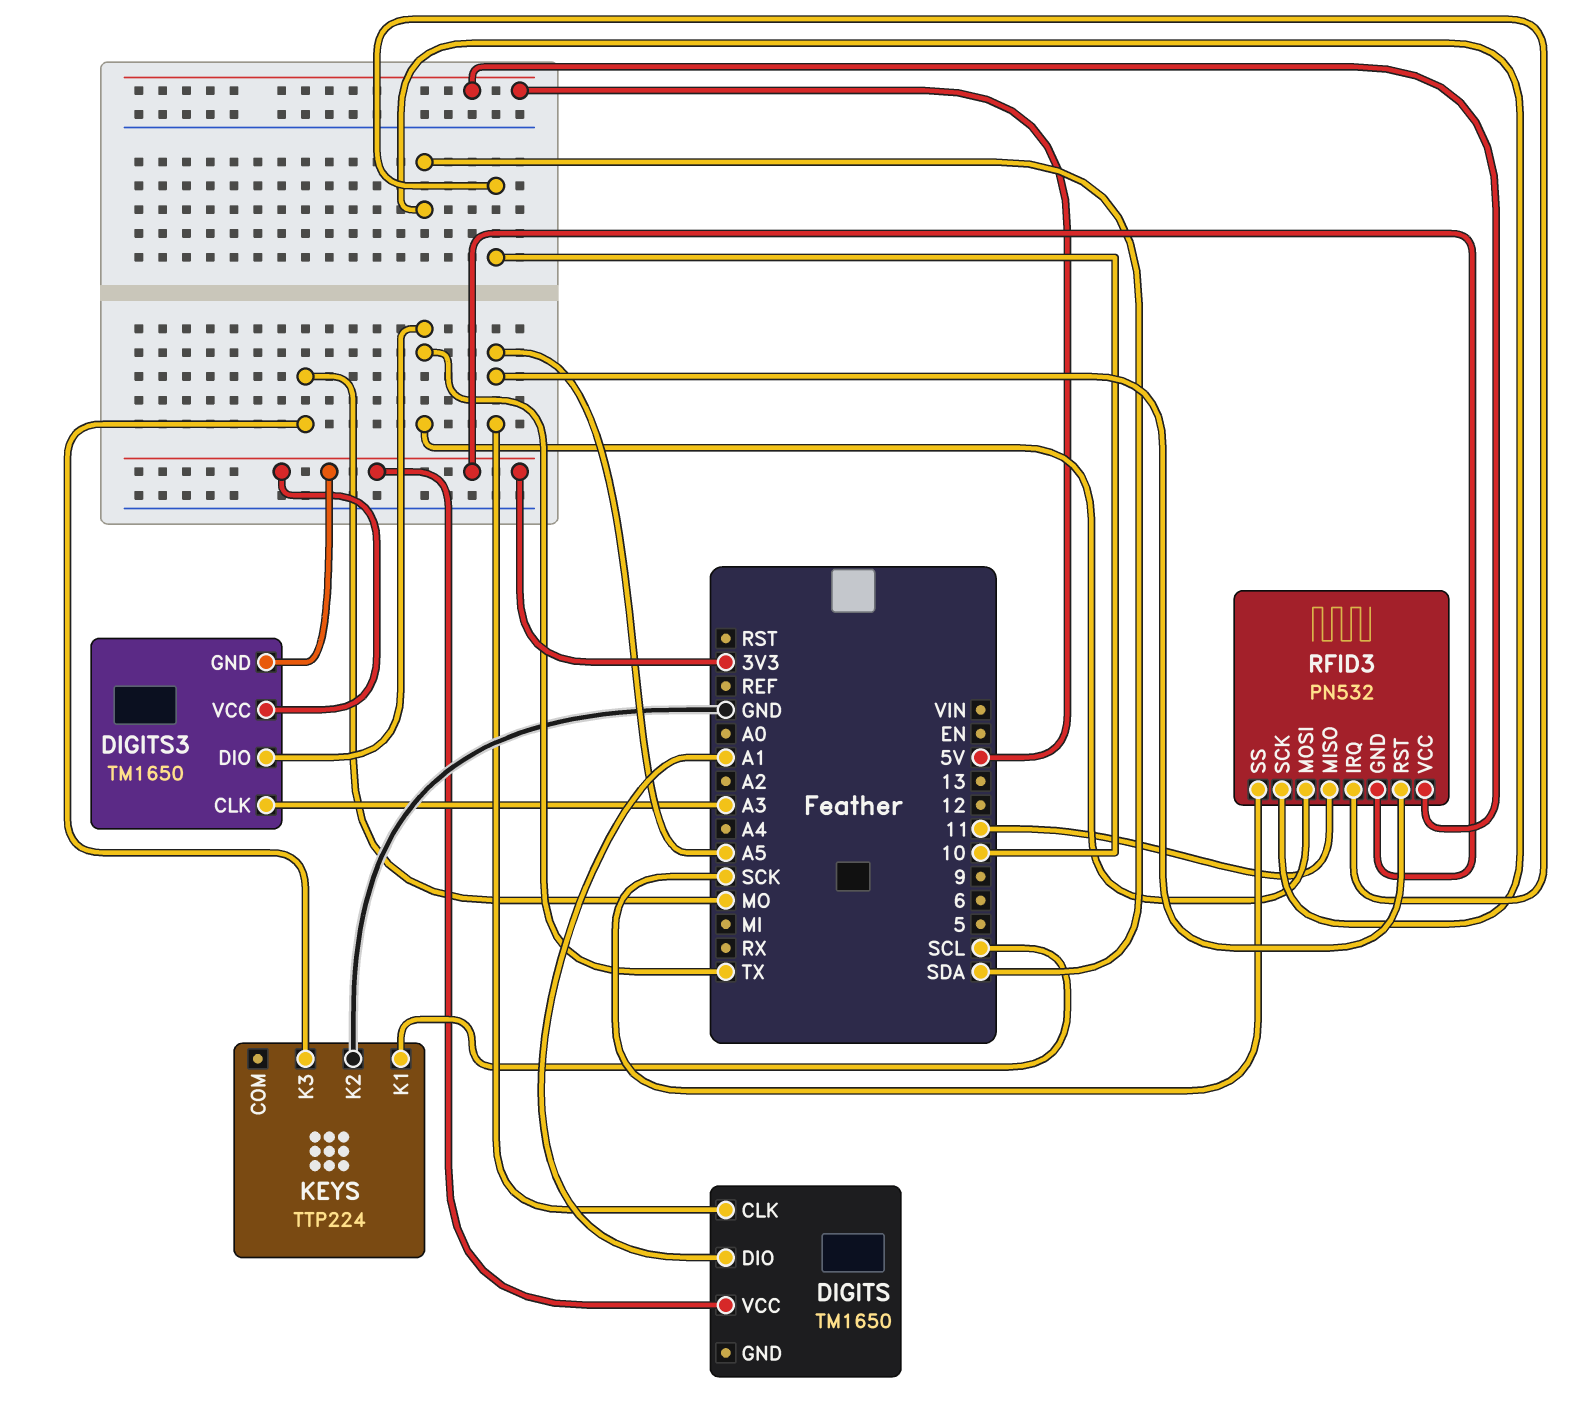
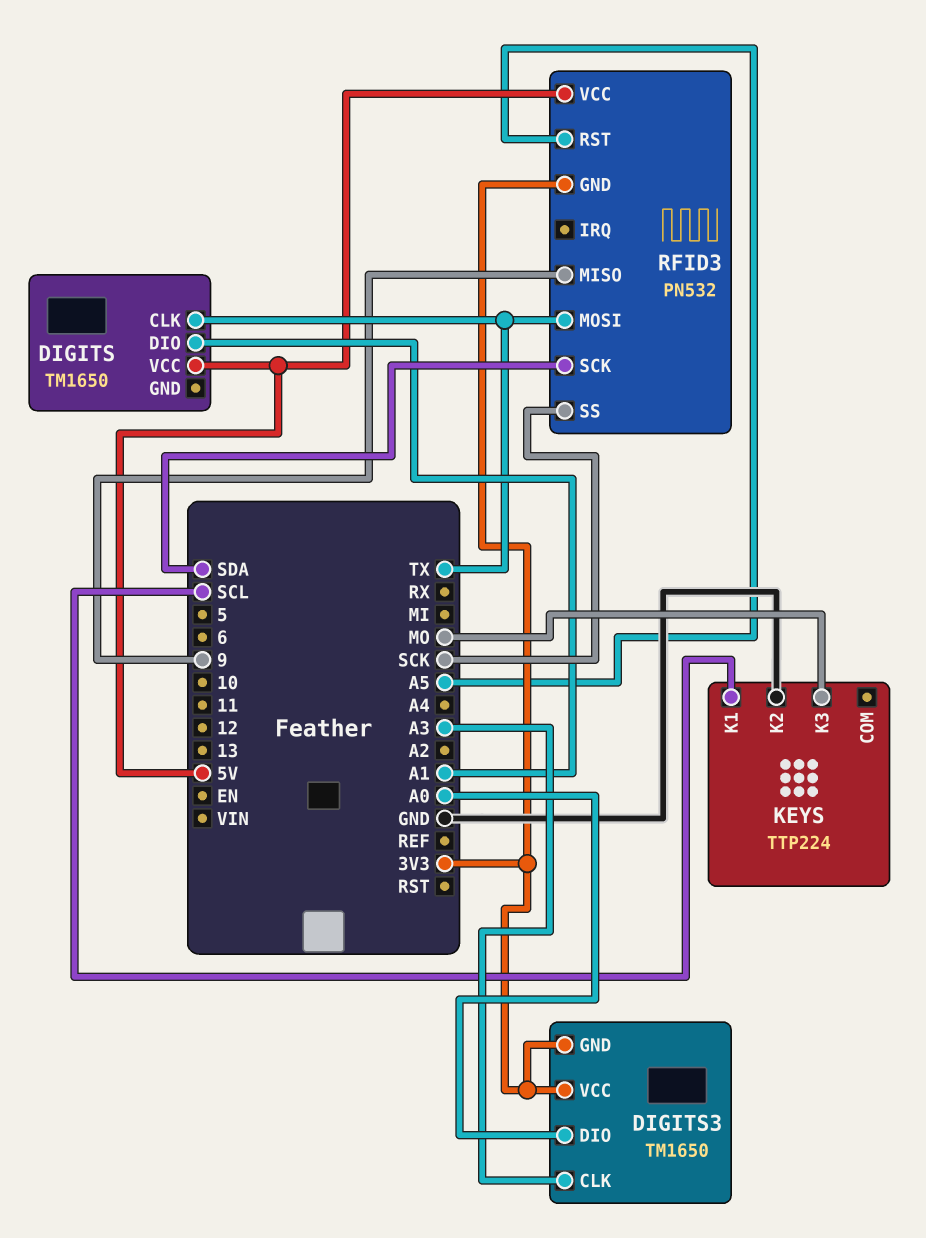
DIGITS pin CLK: A5 -> TX
DIGITS pin VCC: 3V3 -> 5V
DIGITS3 pin DIO: TX -> A0
RFID3 pin IRQ: 10 -> none
RFID3 pin MISO: 11 -> 9

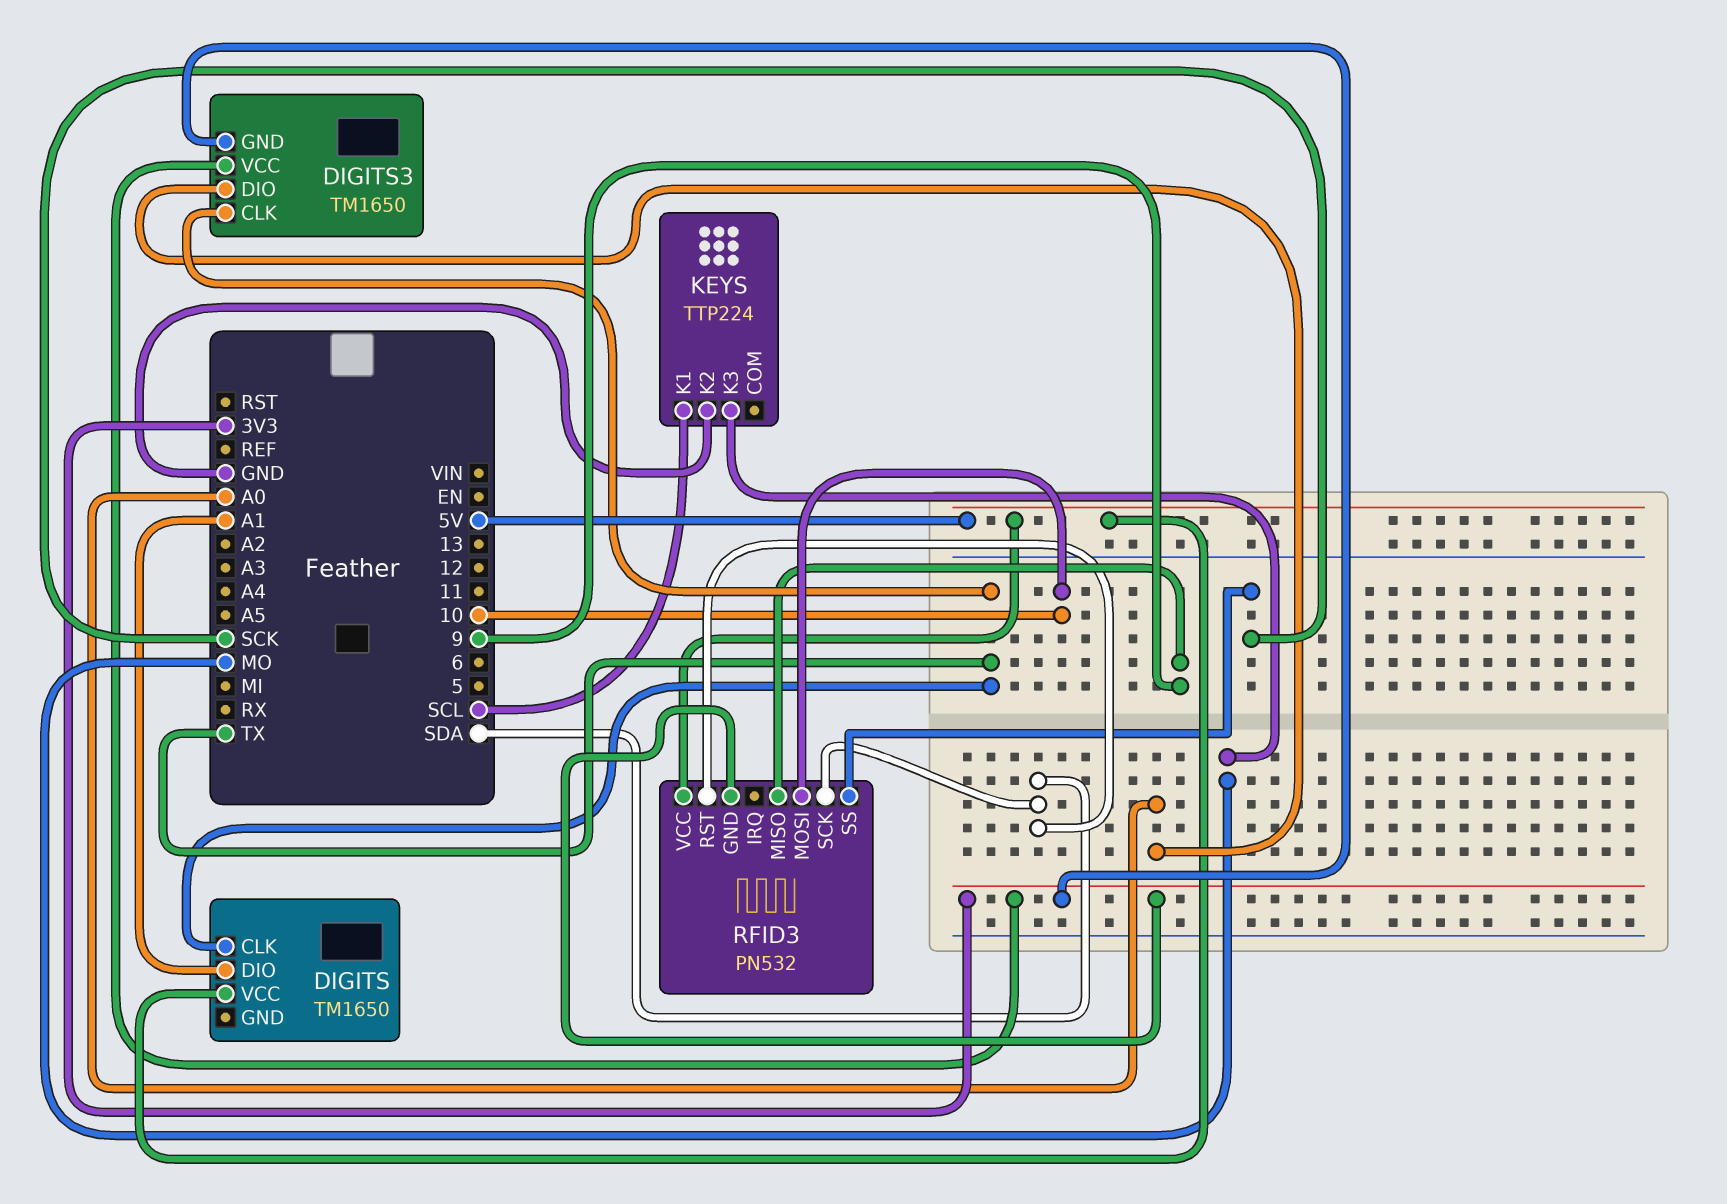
DIGITS3 pin CLK: A3 -> TX
RFID3 pin MOSI: TX -> 10
RFID3 pin RST: A5 -> SDA

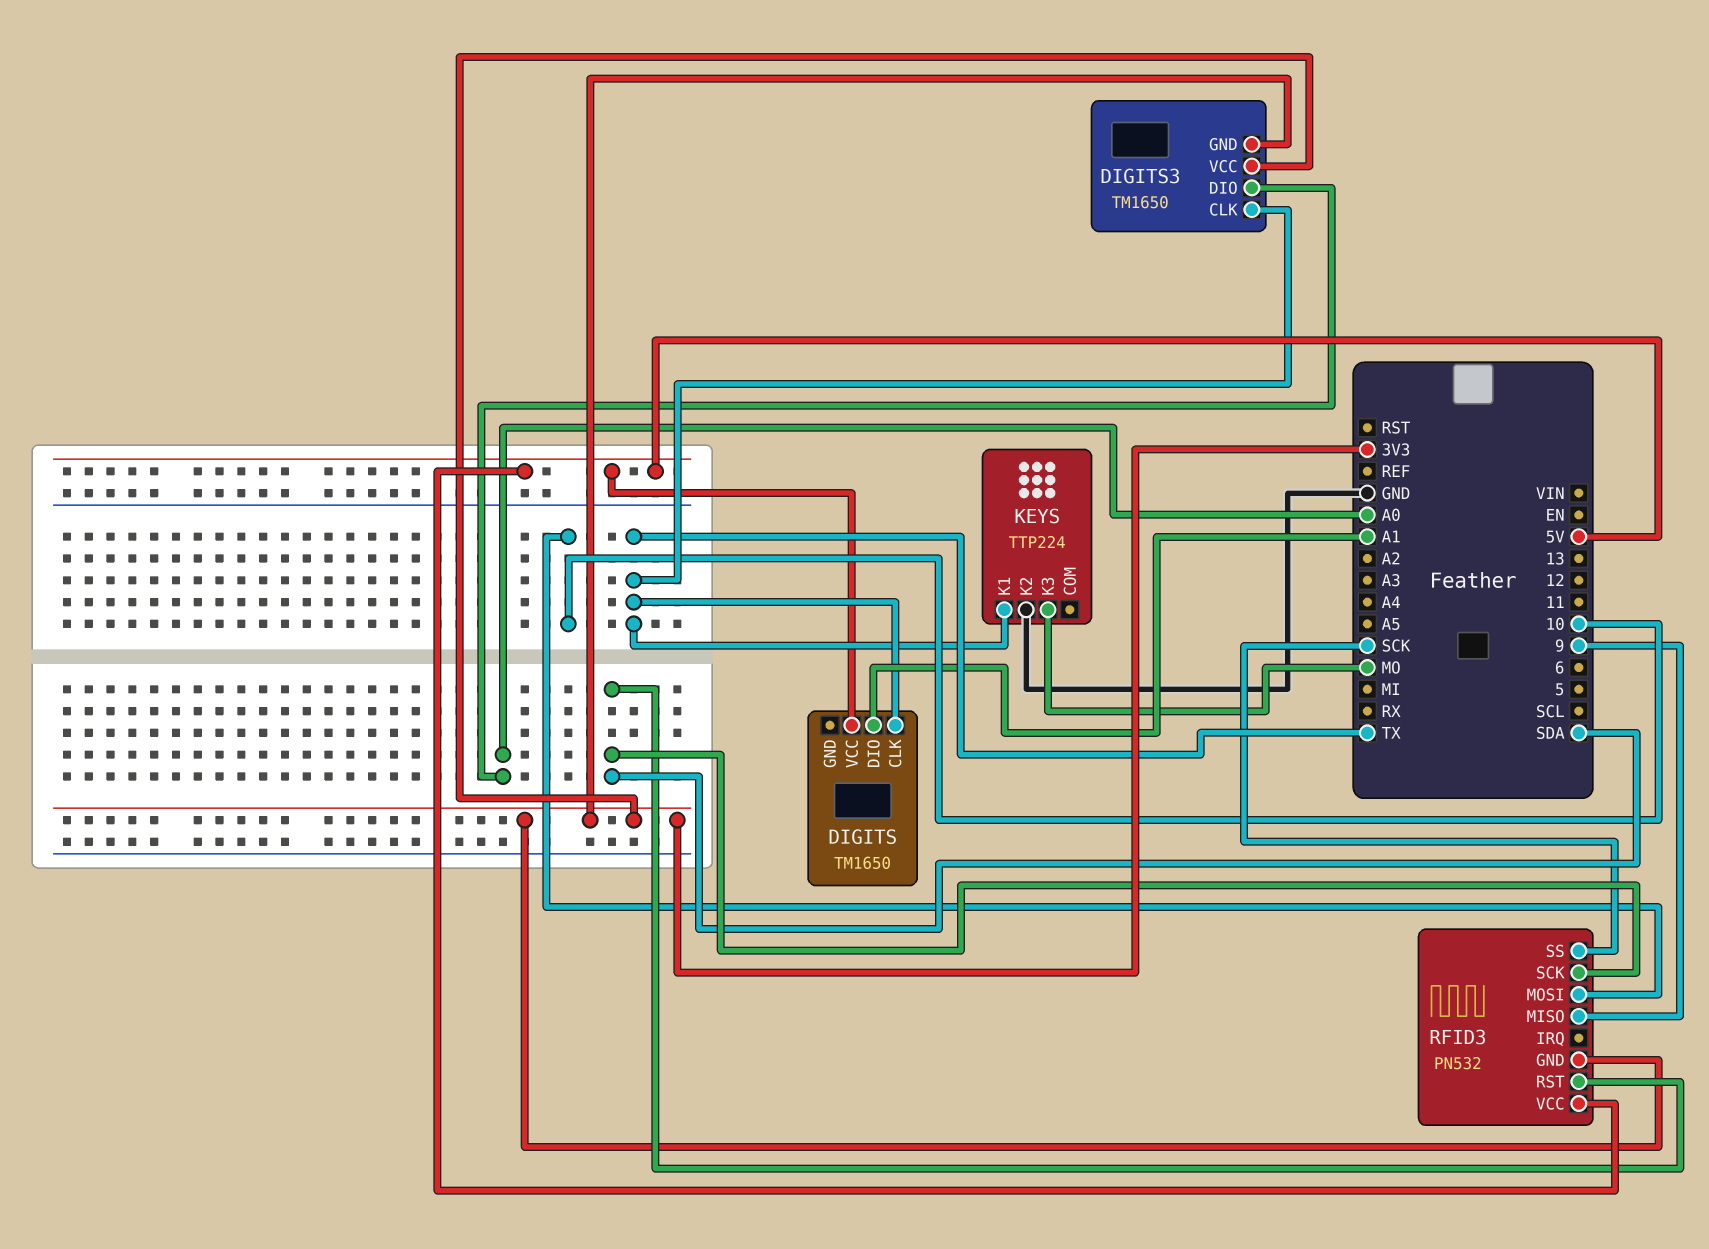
KEYS pin K1: SCL -> TX

